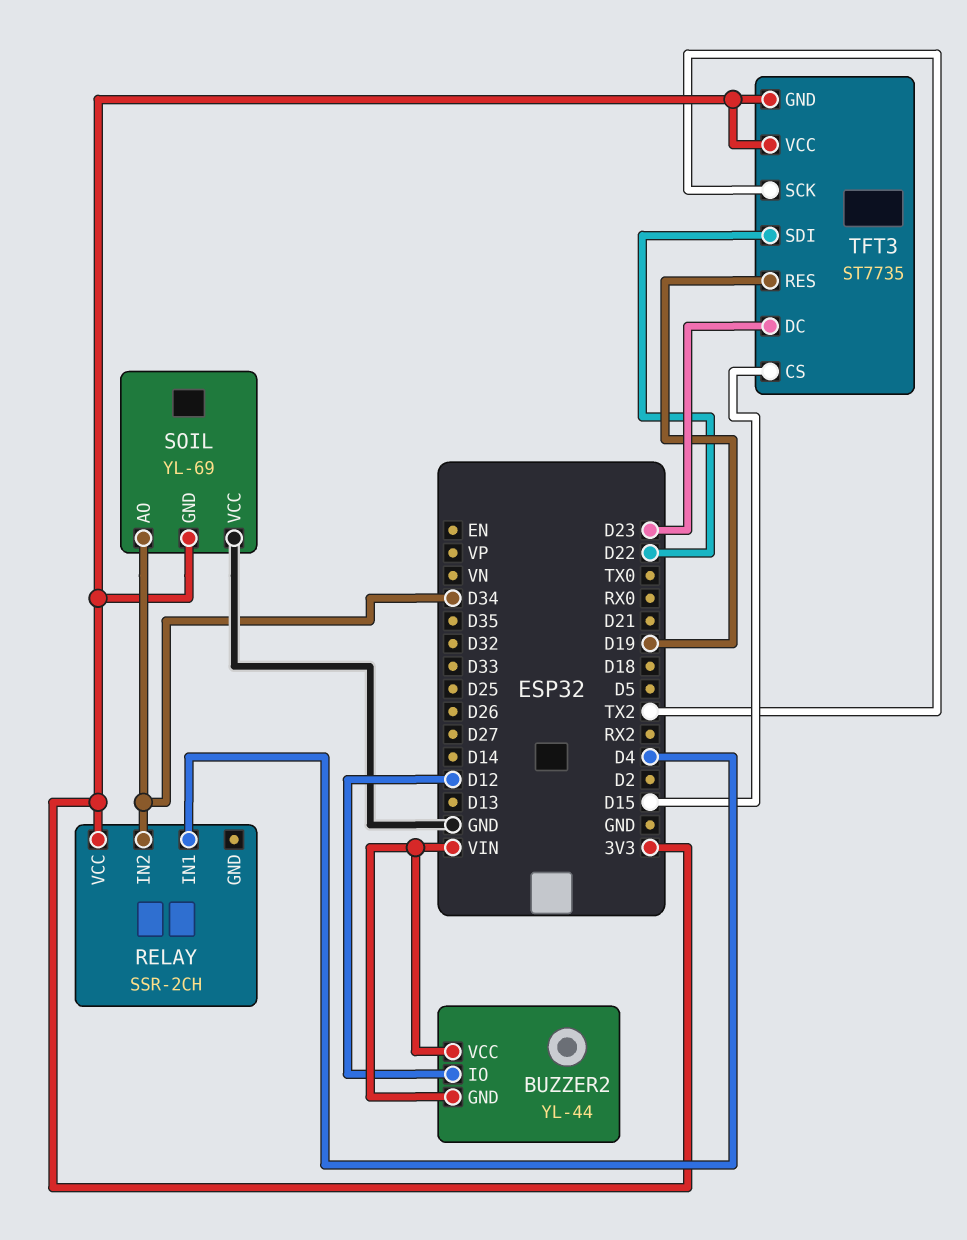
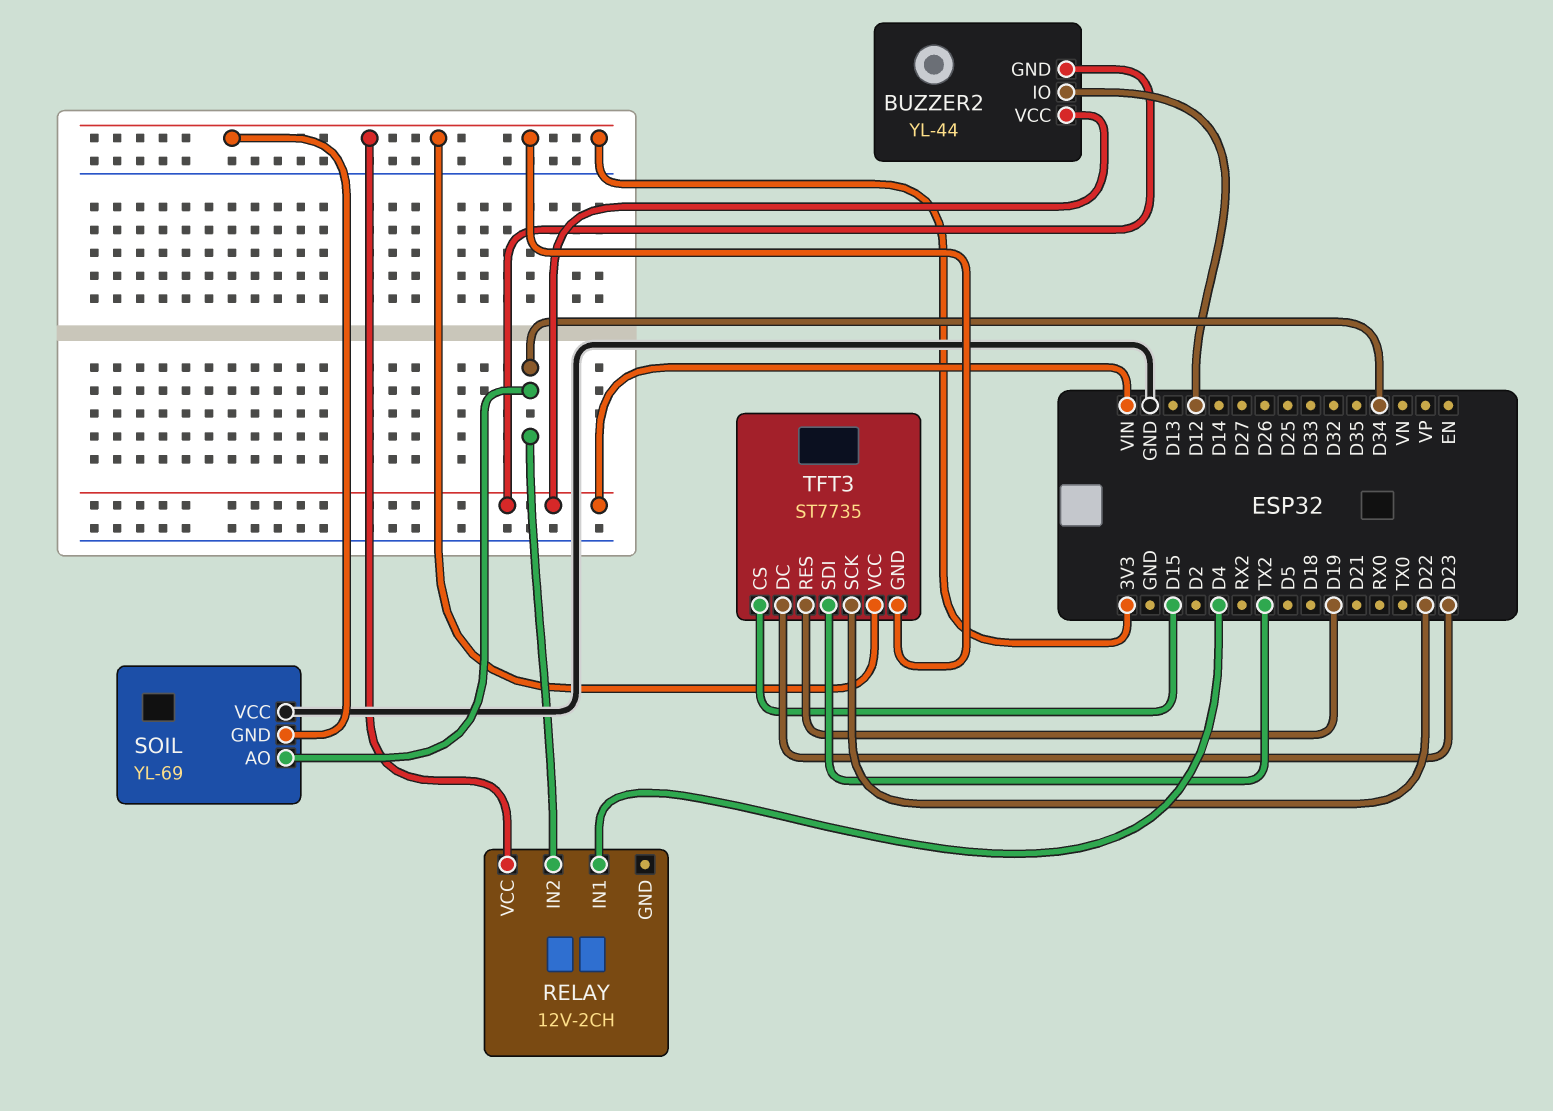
RELAY: SSR-2CH -> 12V-2CH
TFT3 pin SCK: TX2 -> D22
TFT3 pin SDI: D22 -> TX2

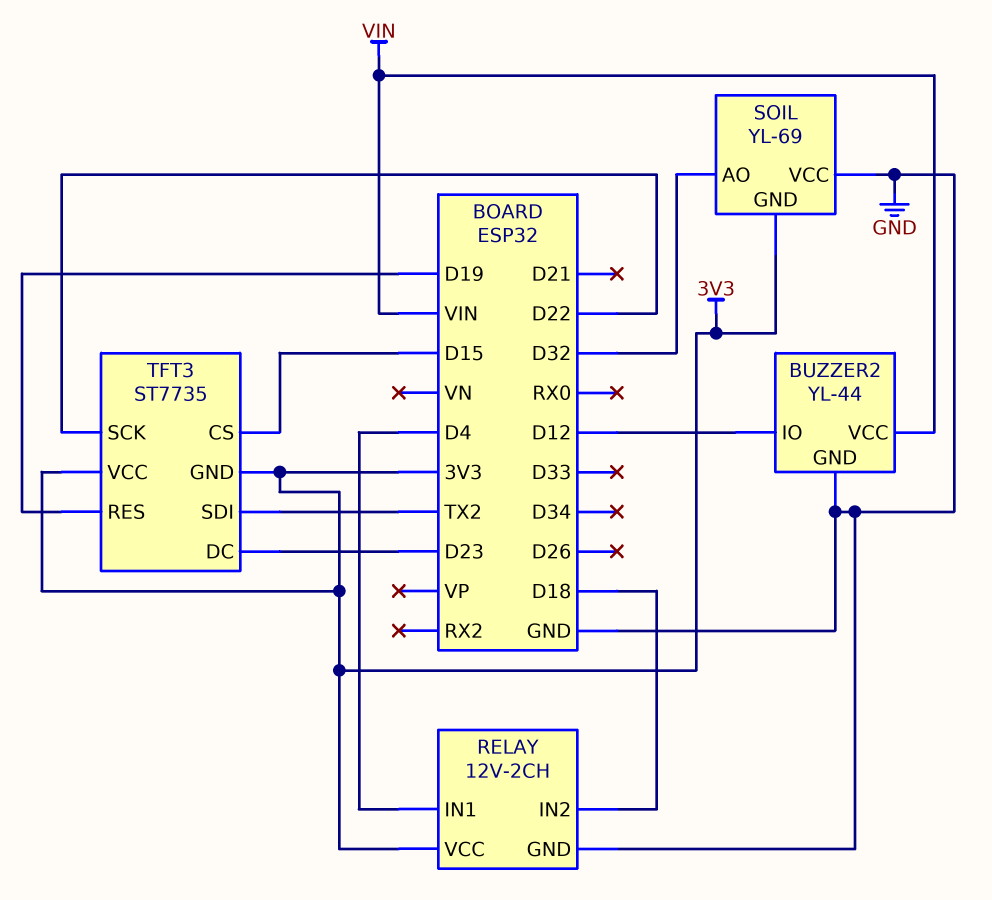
BUZZER2 pin GND: VIN -> GND
RELAY pin GND: none -> GND
RELAY pin IN2: D34 -> D18
SOIL pin AO: D34 -> D32

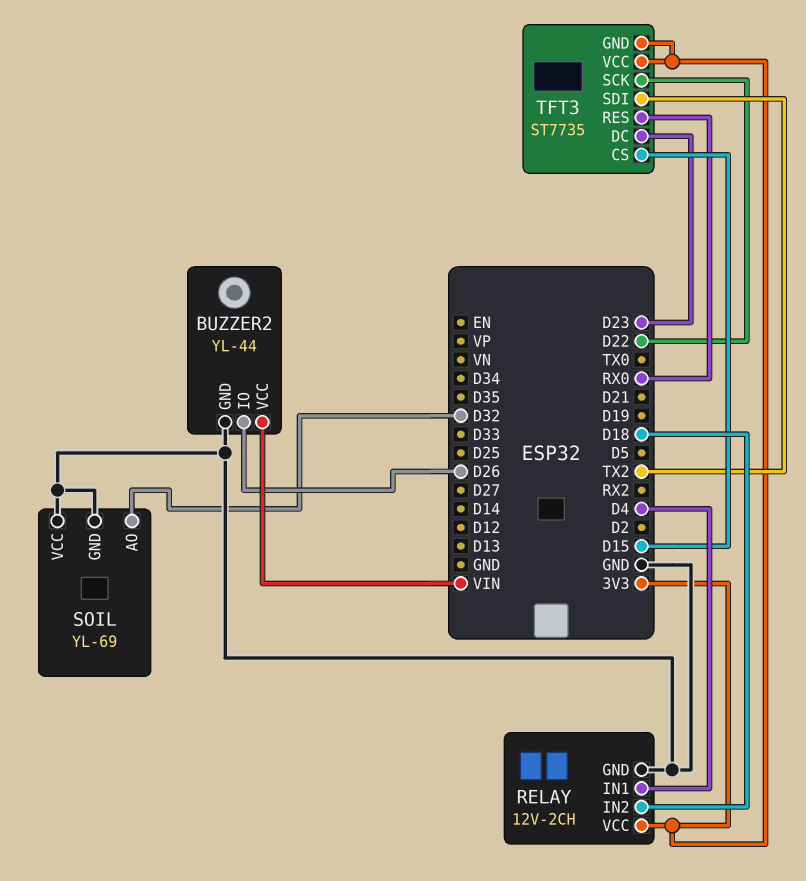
BUZZER2 pin IO: D12 -> D26
SOIL pin GND: 3V3 -> GND
TFT3 pin RES: D19 -> RX0

